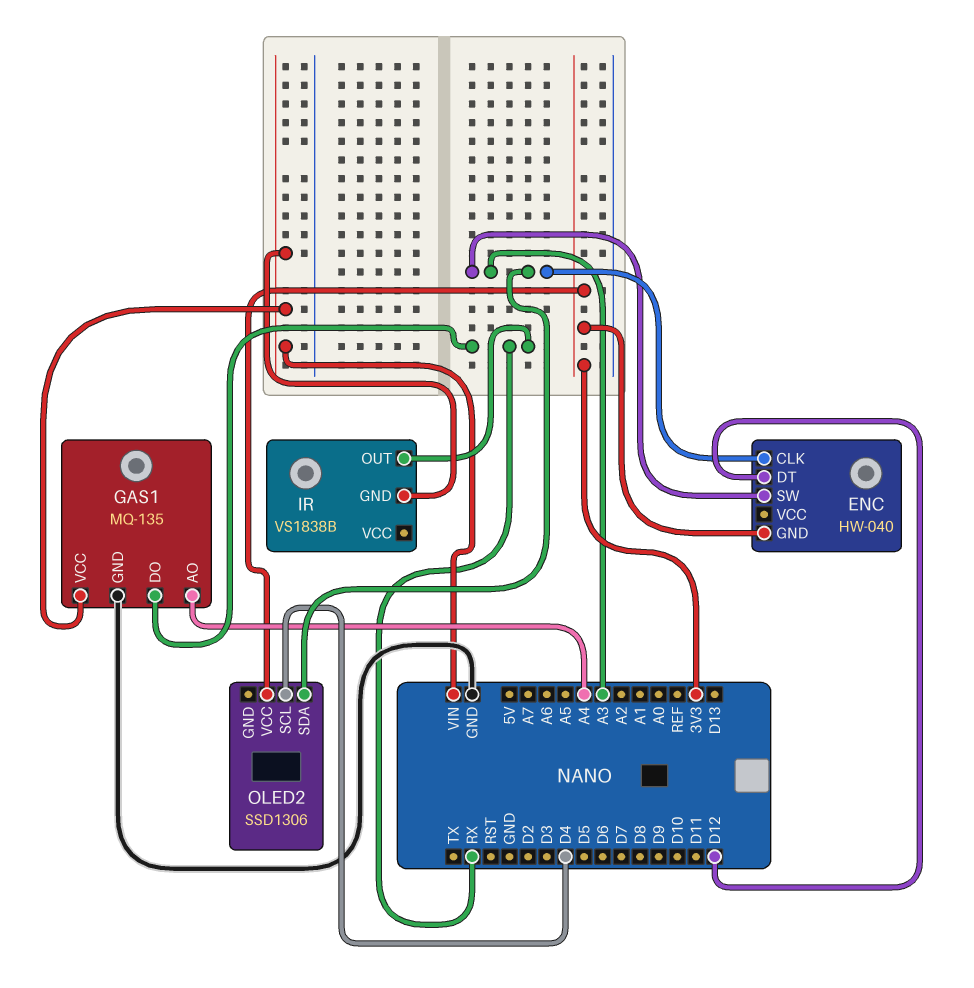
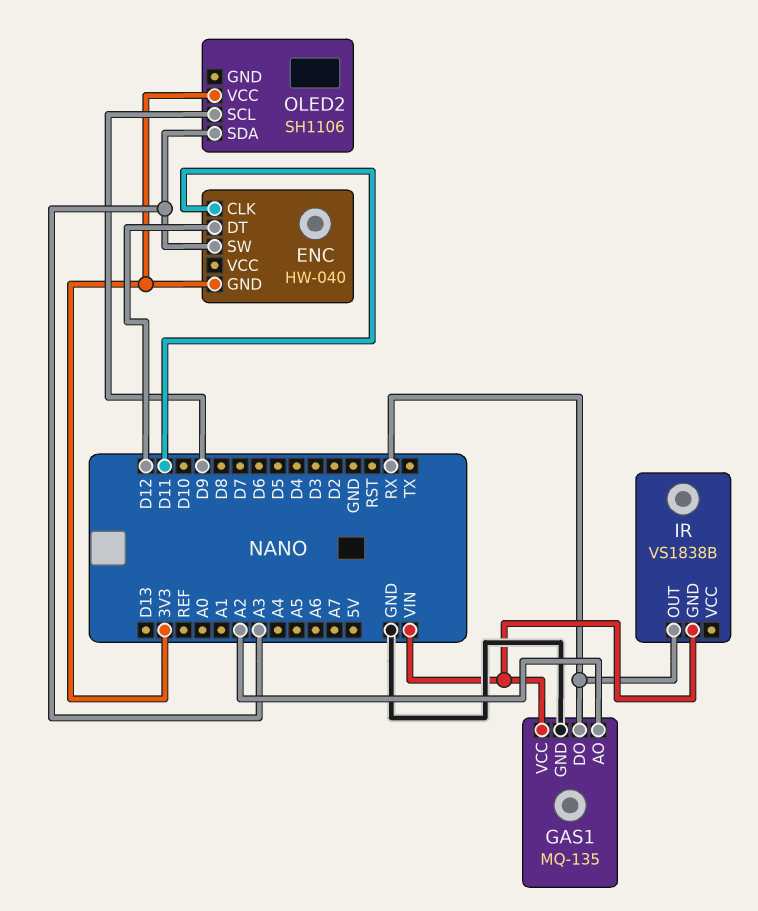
ENC pin CLK: A3 -> D11
GAS1 pin AO: A4 -> A2
OLED2: SSD1306 -> SH1106
OLED2 pin SCL: D4 -> D9

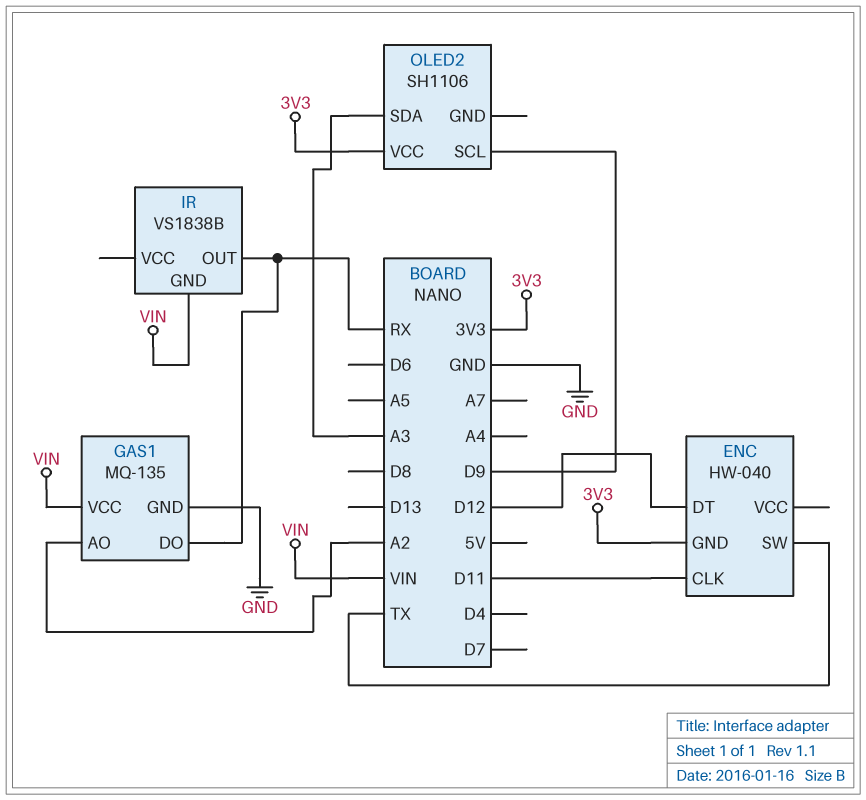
ENC pin SW: A3 -> TX

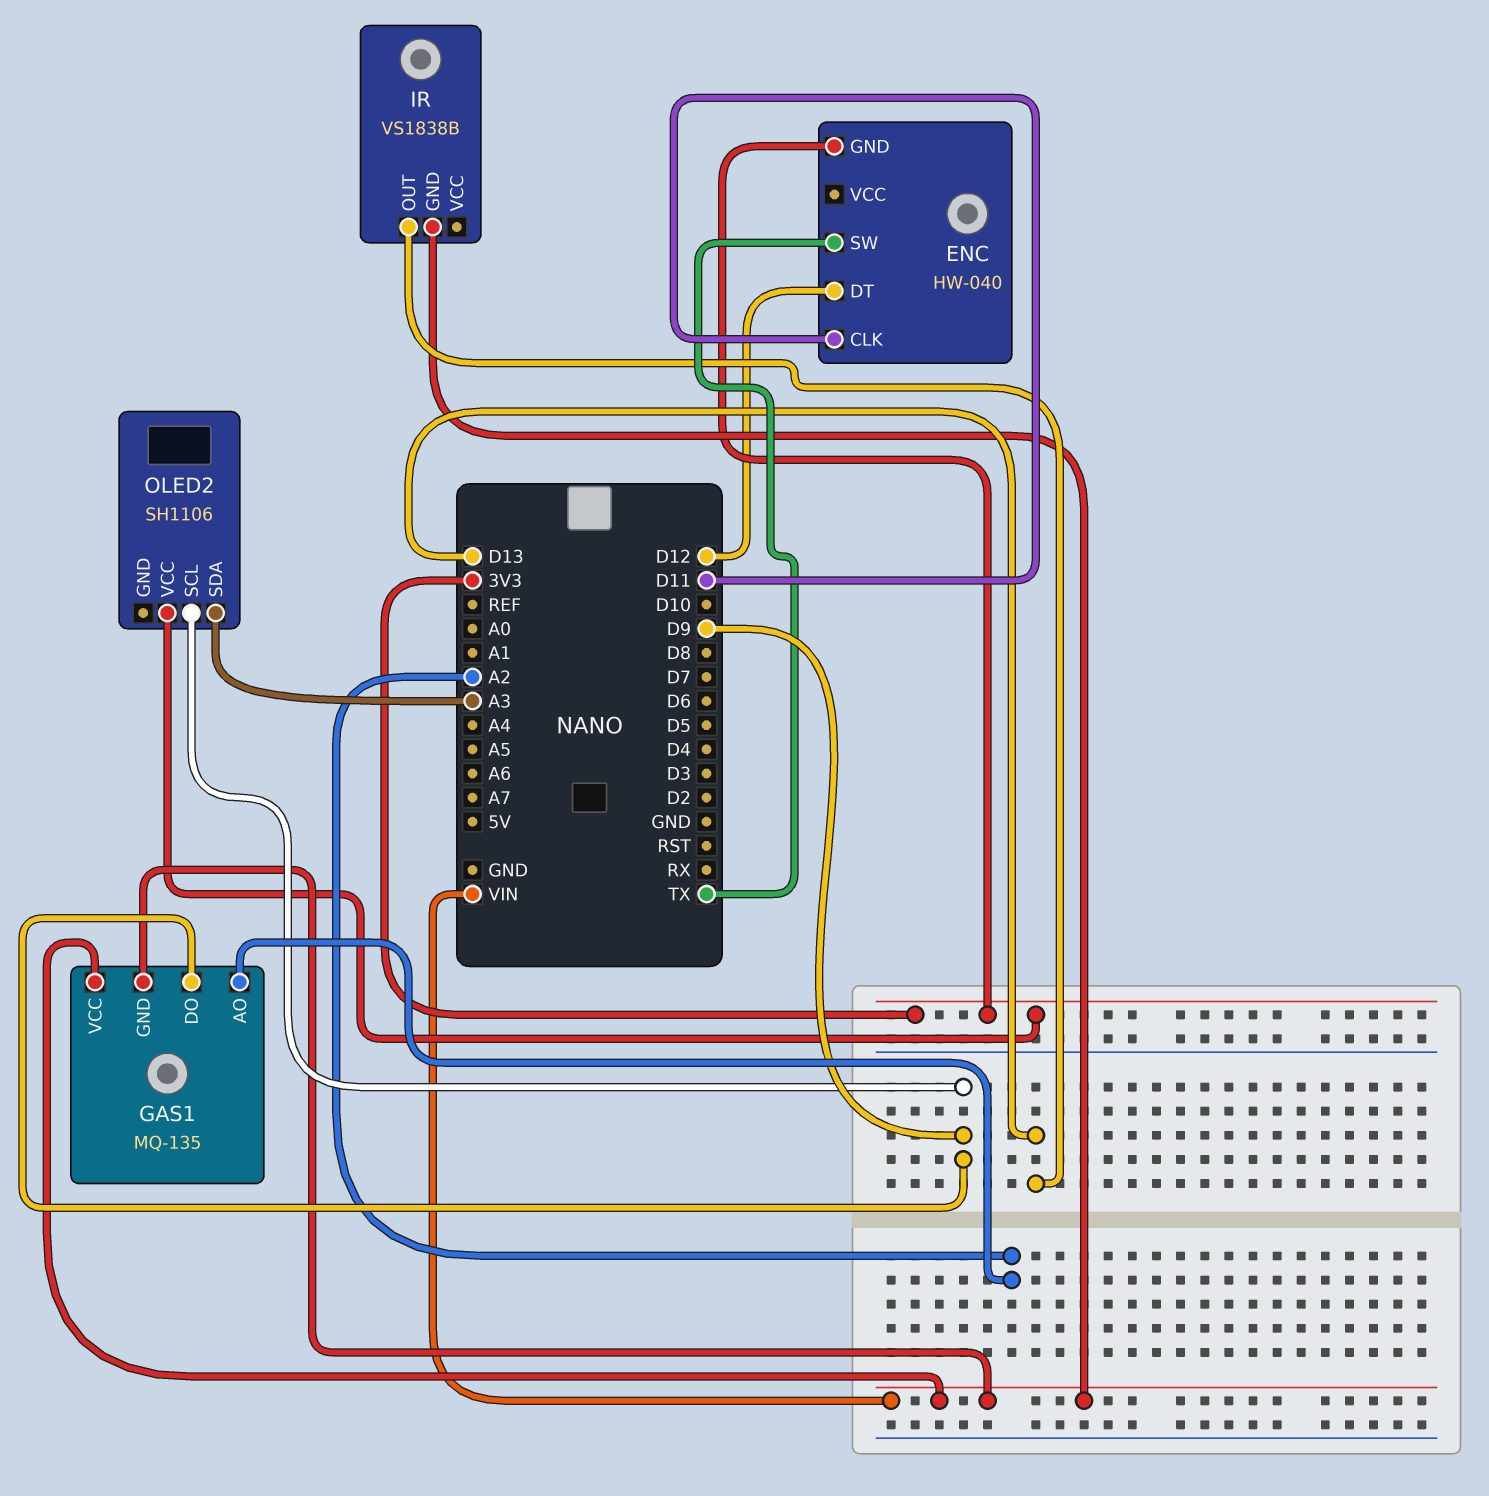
GAS1 pin DO: RX -> D9
GAS1 pin GND: GND -> VIN
IR pin OUT: RX -> D13

